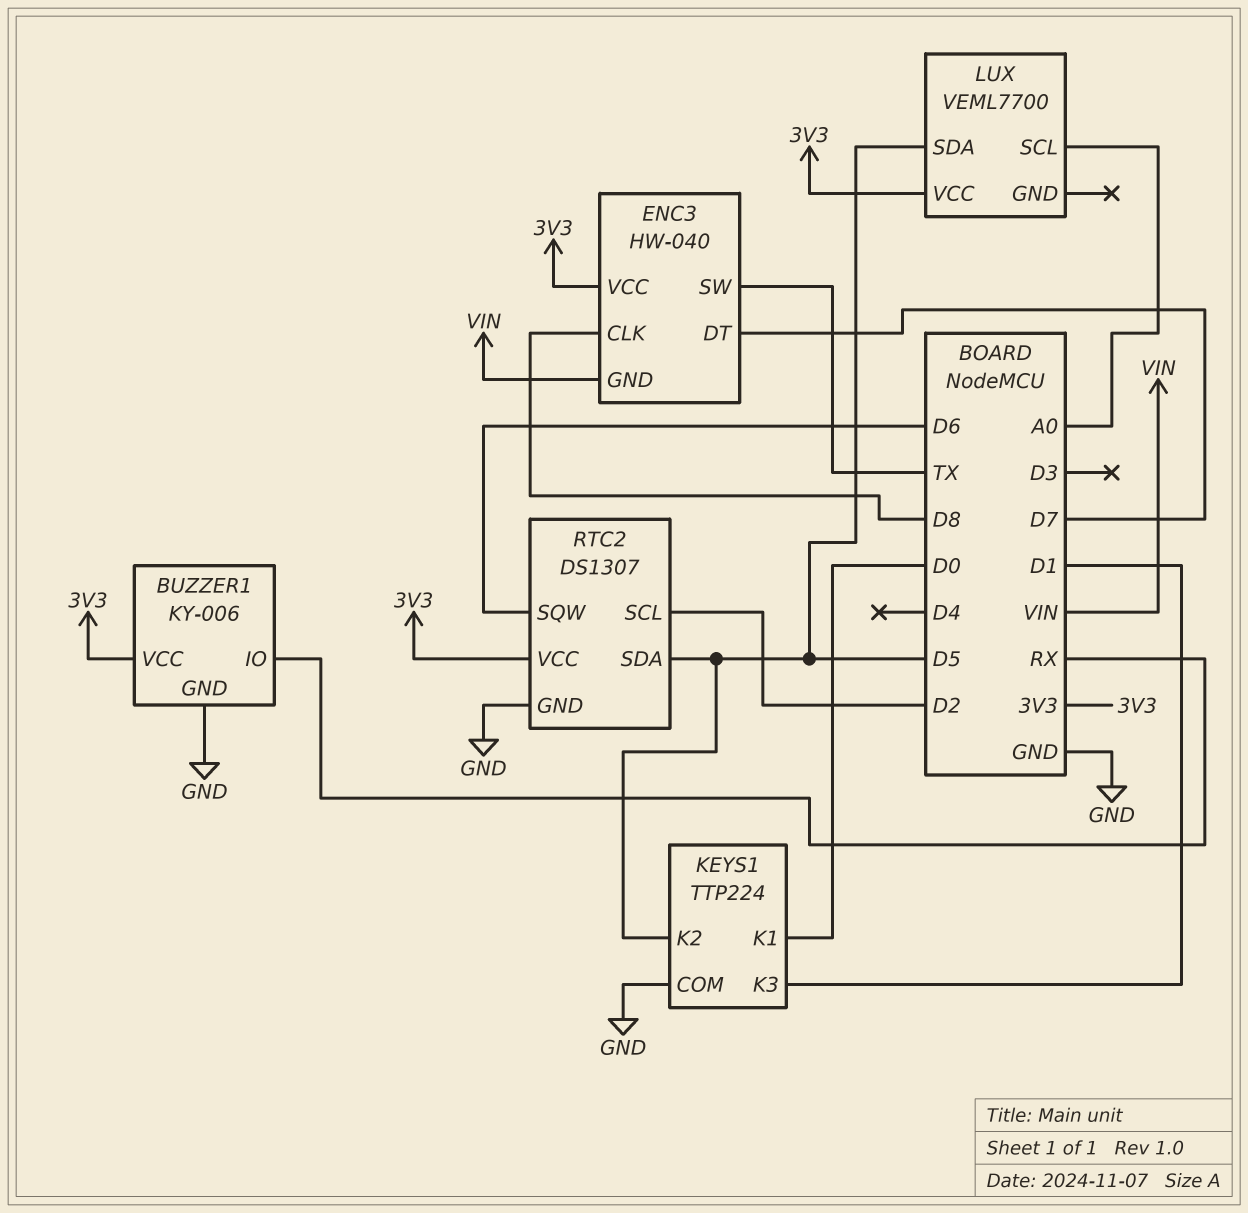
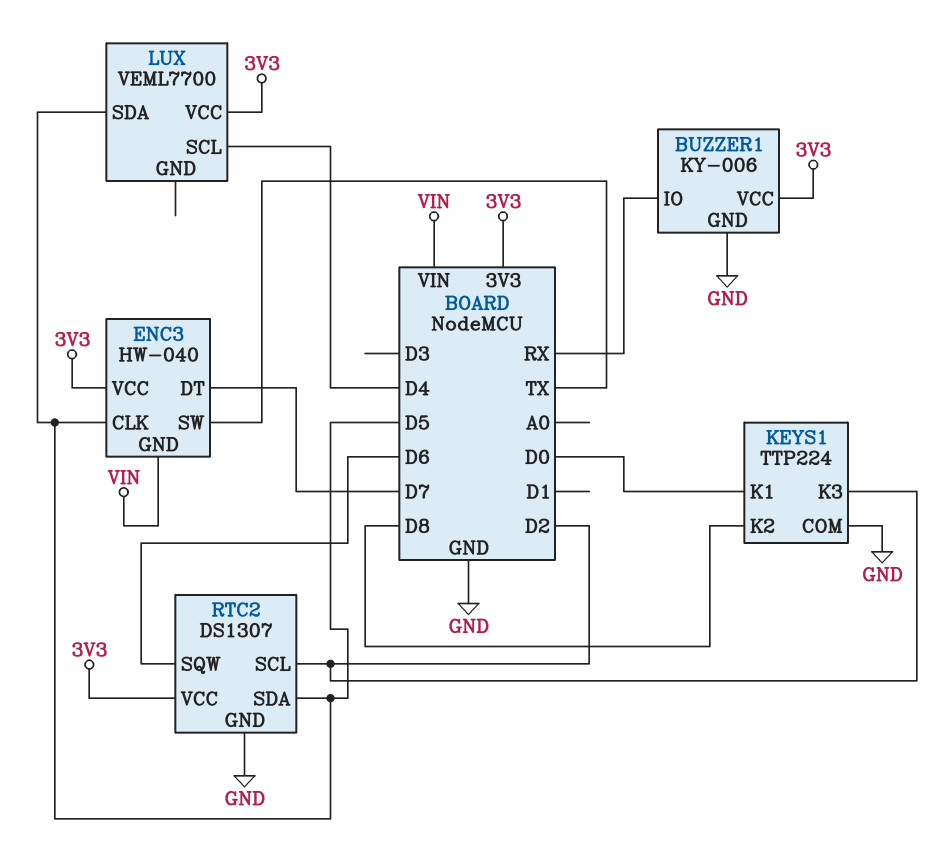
ENC3 pin CLK: D8 -> D5
KEYS1 pin K2: D5 -> D8
KEYS1 pin K3: D1 -> D2
LUX pin SCL: A0 -> D4

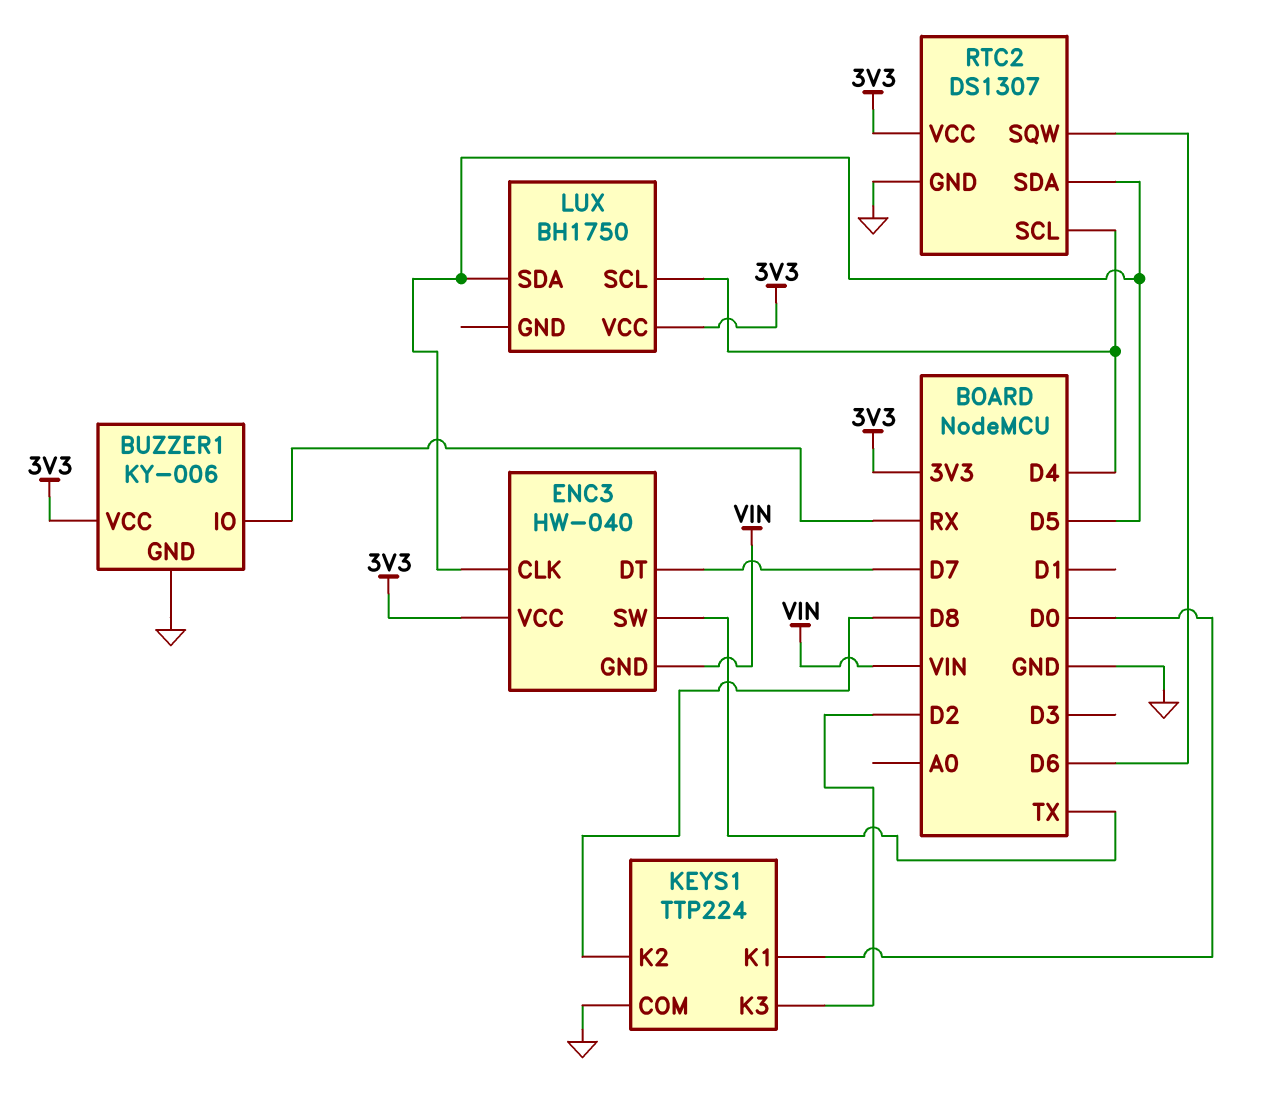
LUX: VEML7700 -> BH1750
RTC2 pin SCL: D2 -> D4

